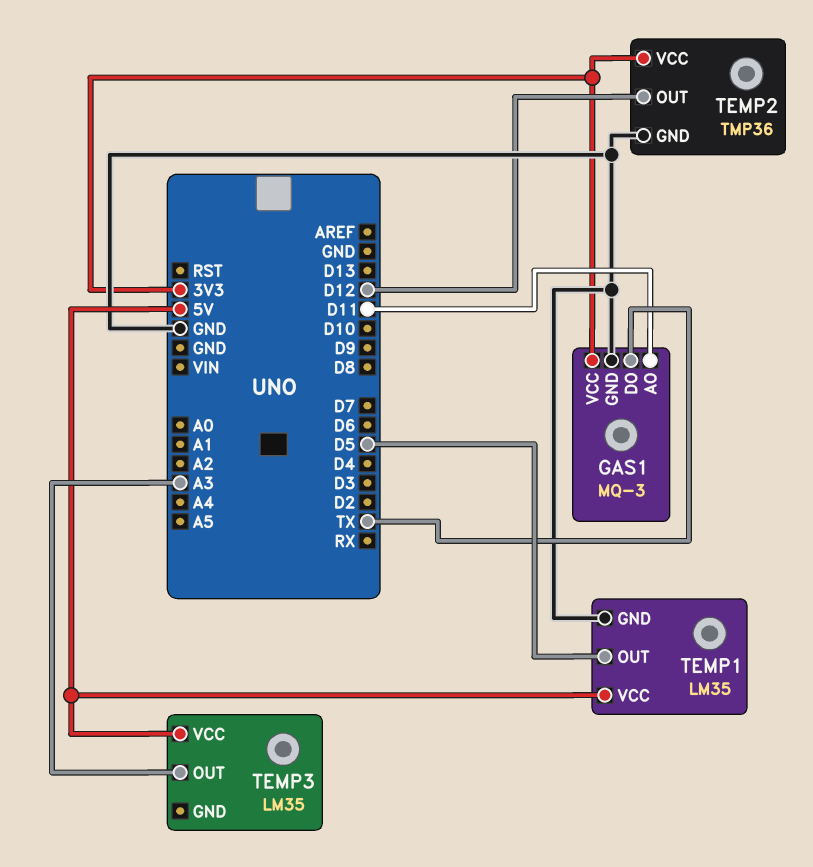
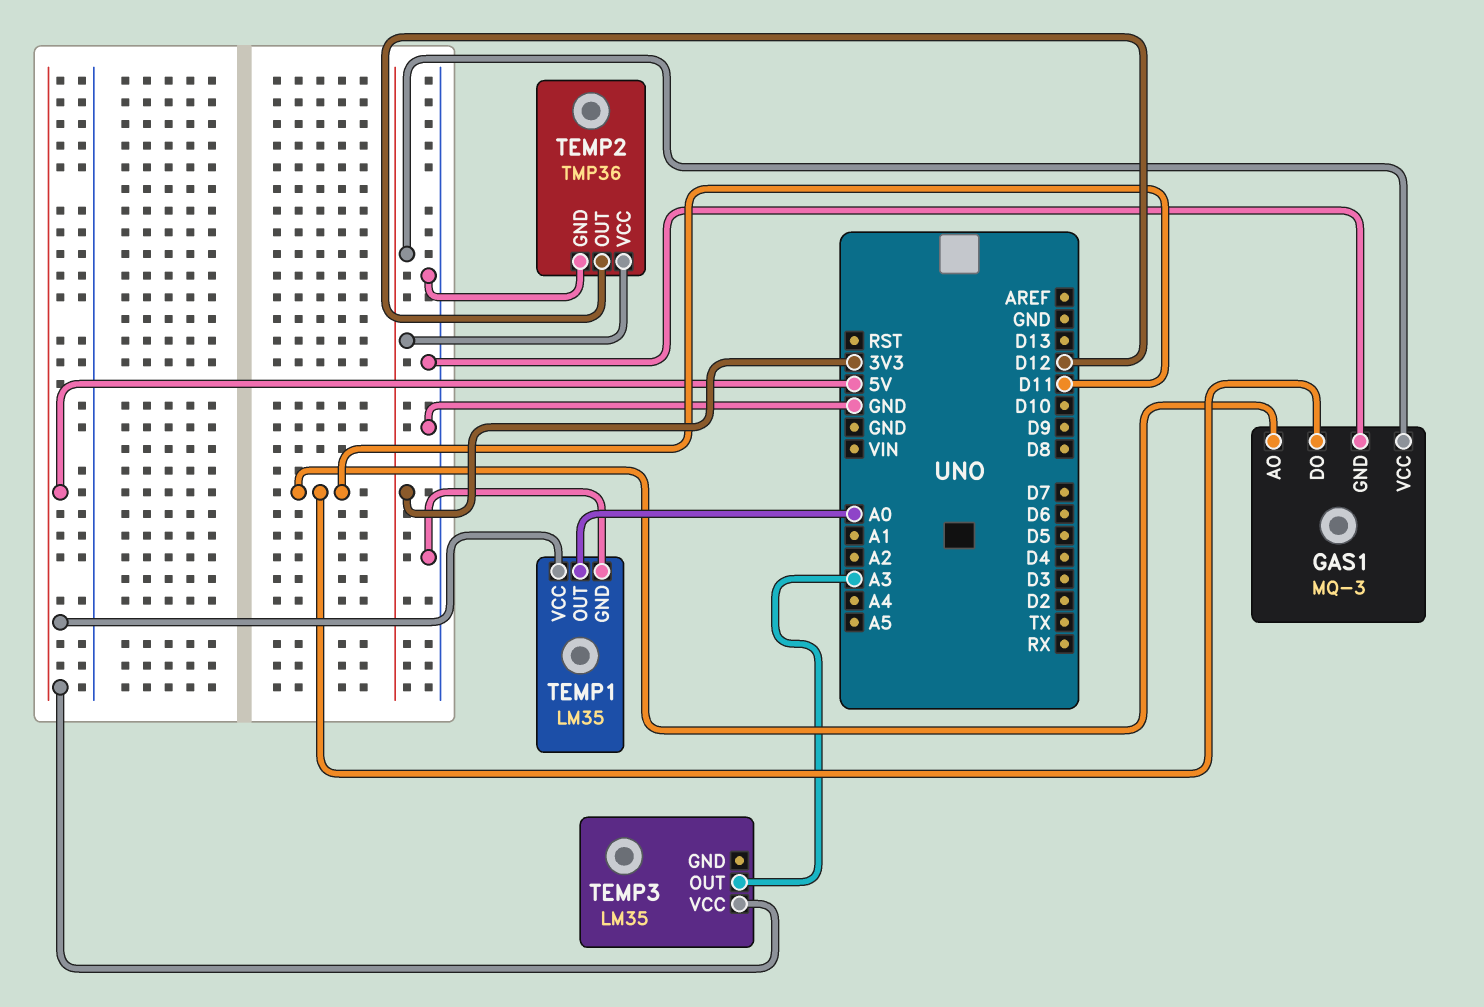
GAS1 pin DO: TX -> D11
TEMP1 pin OUT: D5 -> A0

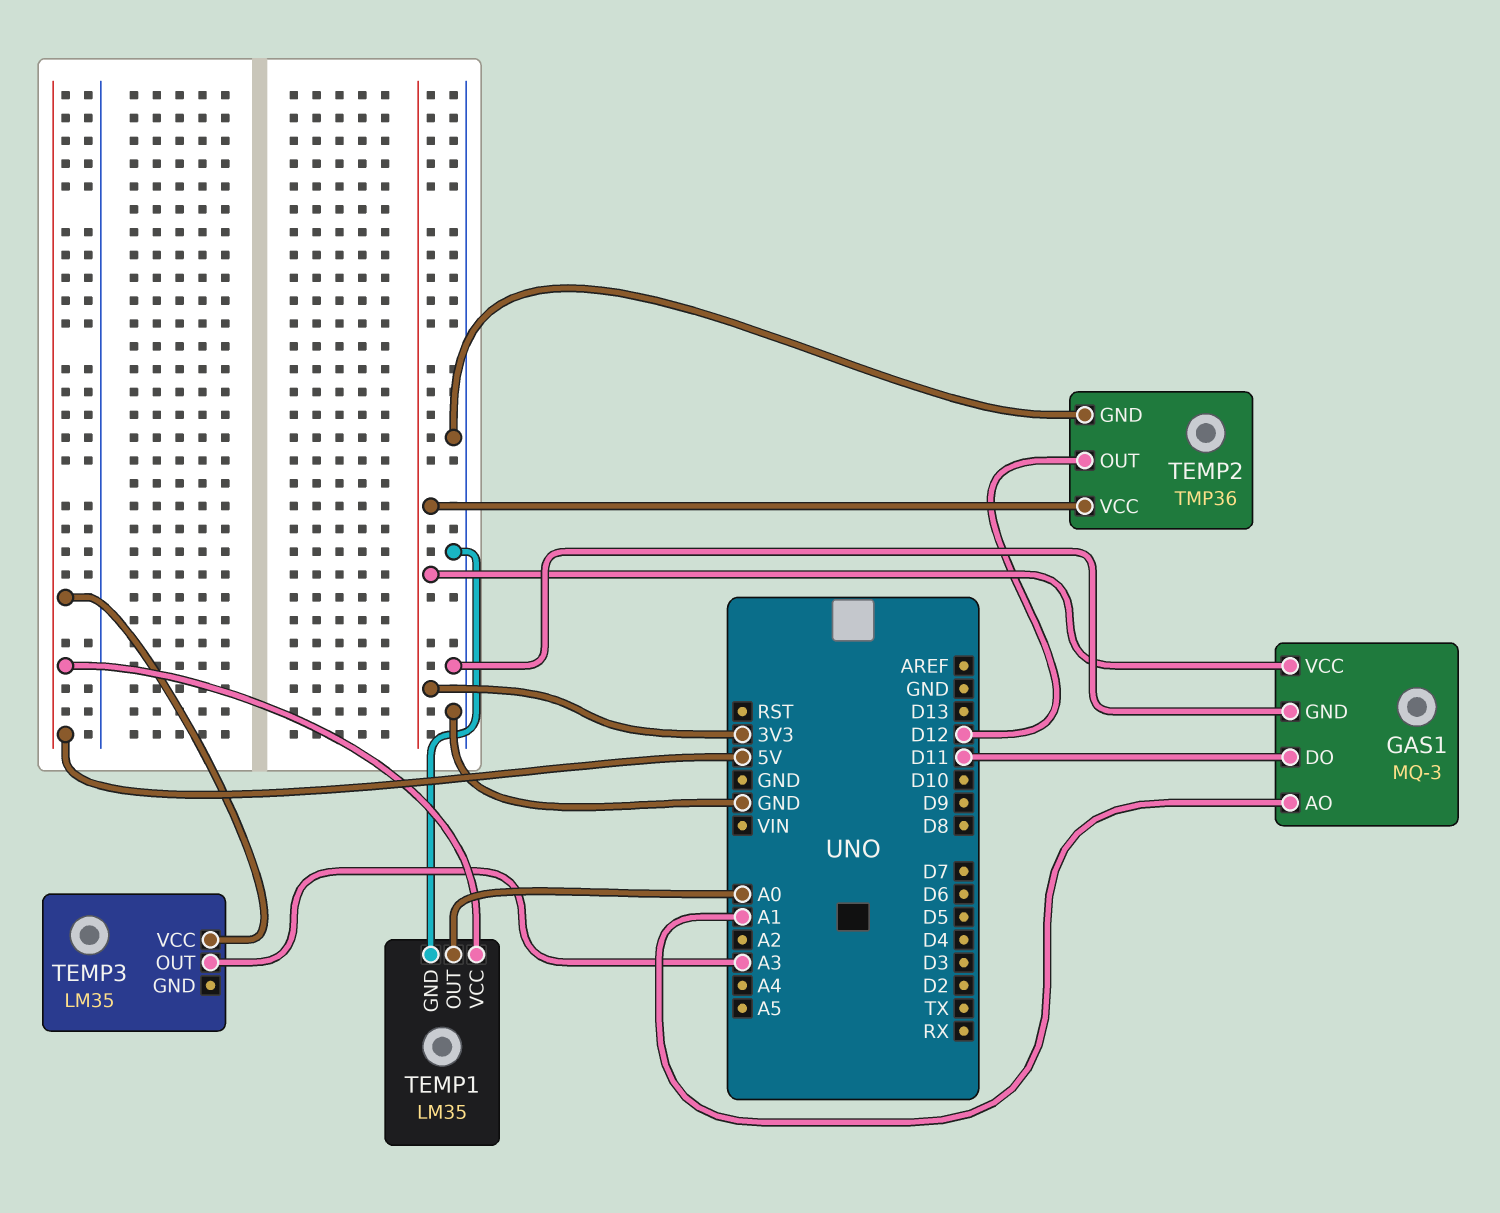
GAS1 pin AO: D11 -> A1

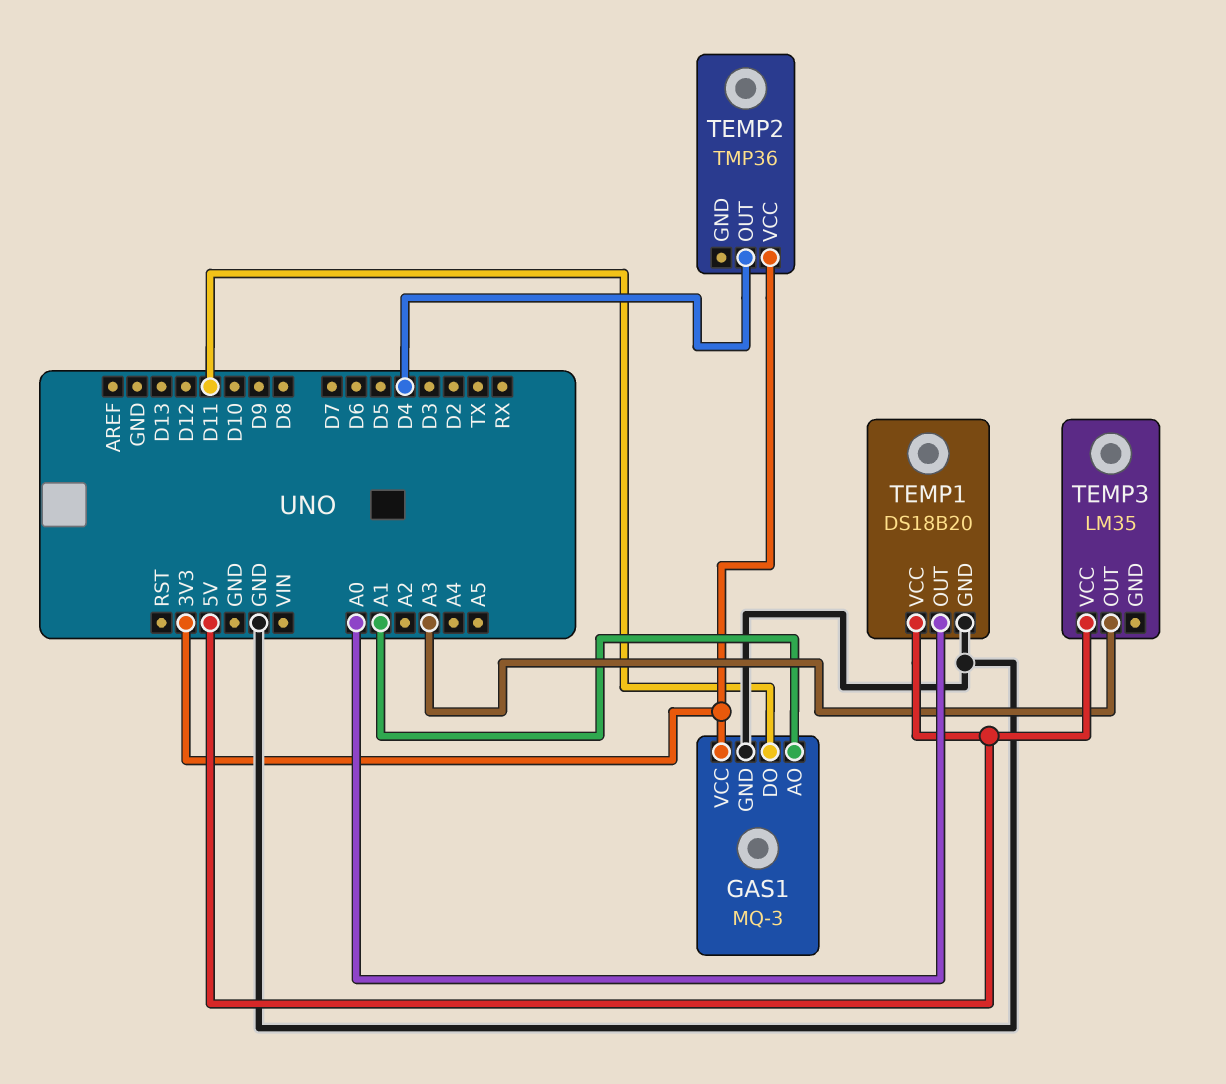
TEMP1: LM35 -> DS18B20
TEMP2 pin GND: GND -> none
TEMP2 pin OUT: D12 -> D4

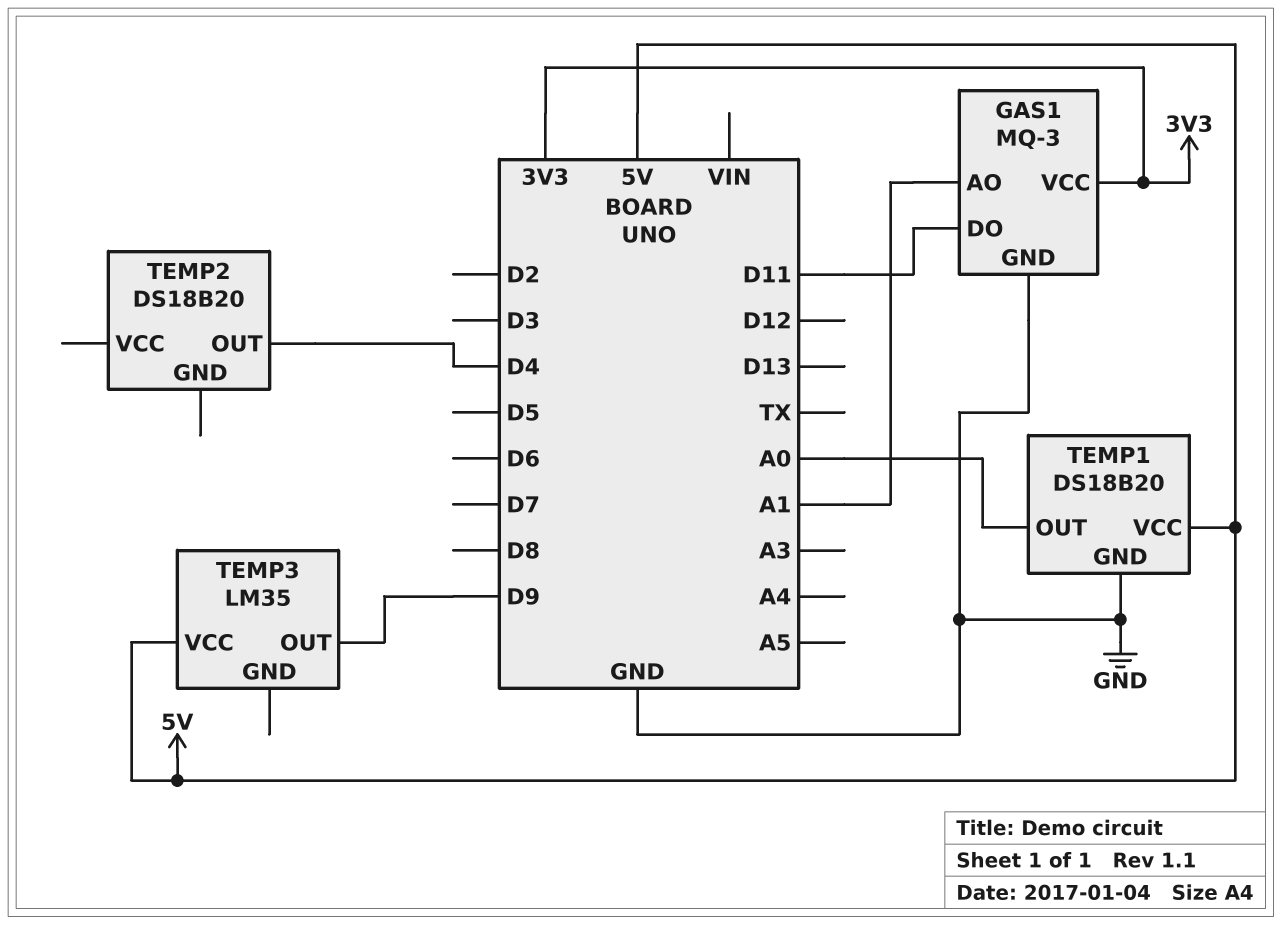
TEMP2: TMP36 -> DS18B20
TEMP2 pin VCC: 3V3 -> none
TEMP3 pin OUT: A3 -> D9

